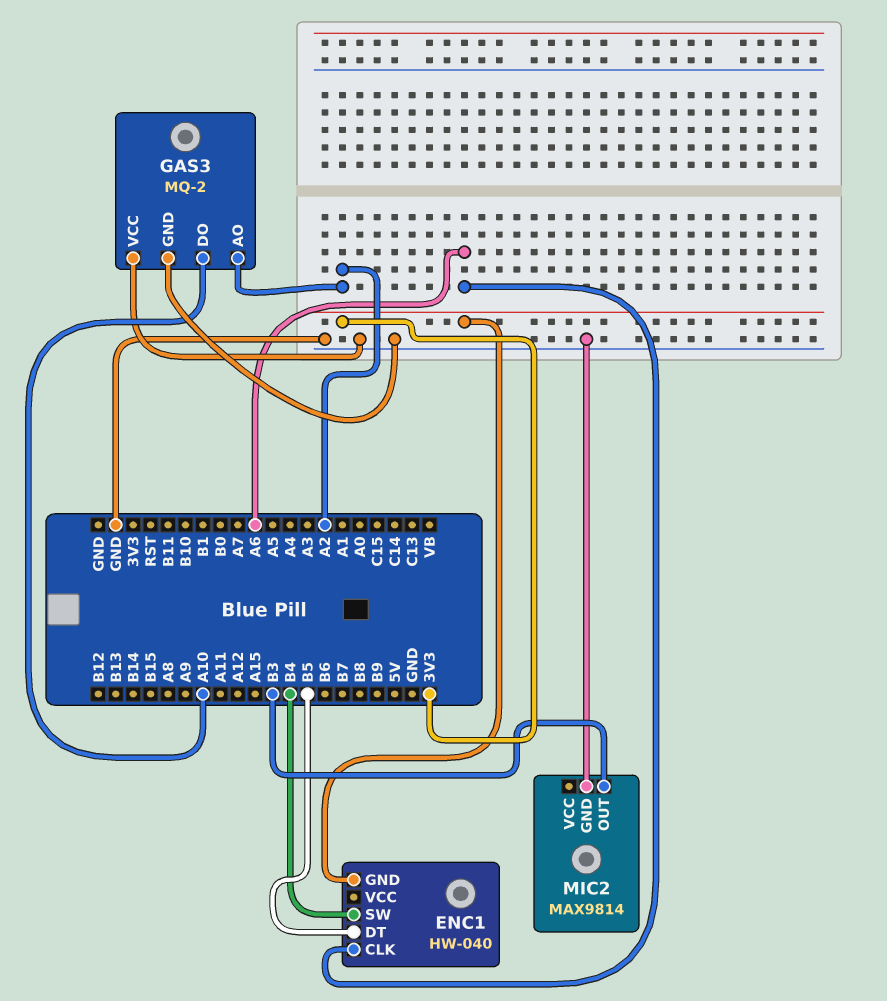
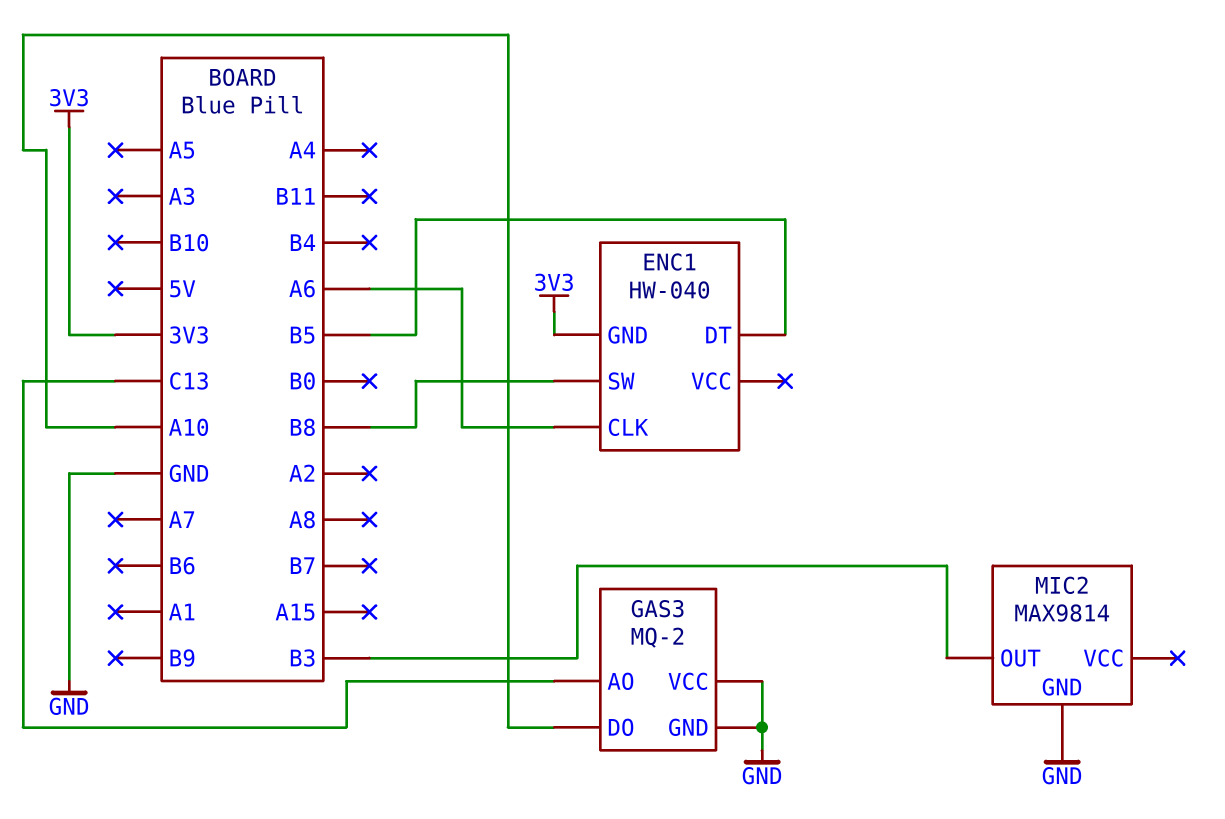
ENC1 pin SW: B4 -> B8
GAS3 pin AO: A2 -> C13

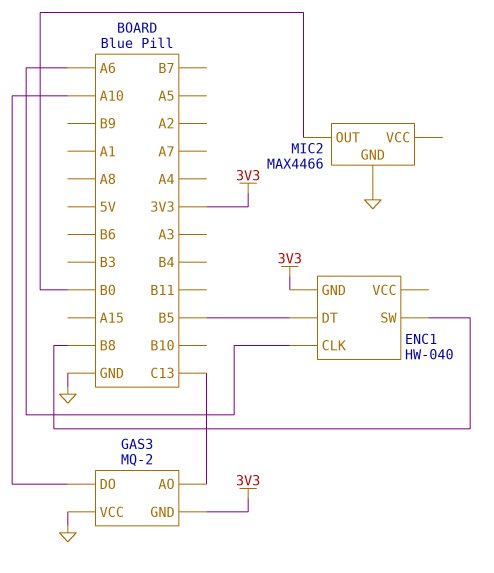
GAS3 pin GND: GND -> 3V3
MIC2: MAX9814 -> MAX4466
MIC2 pin OUT: B3 -> B0

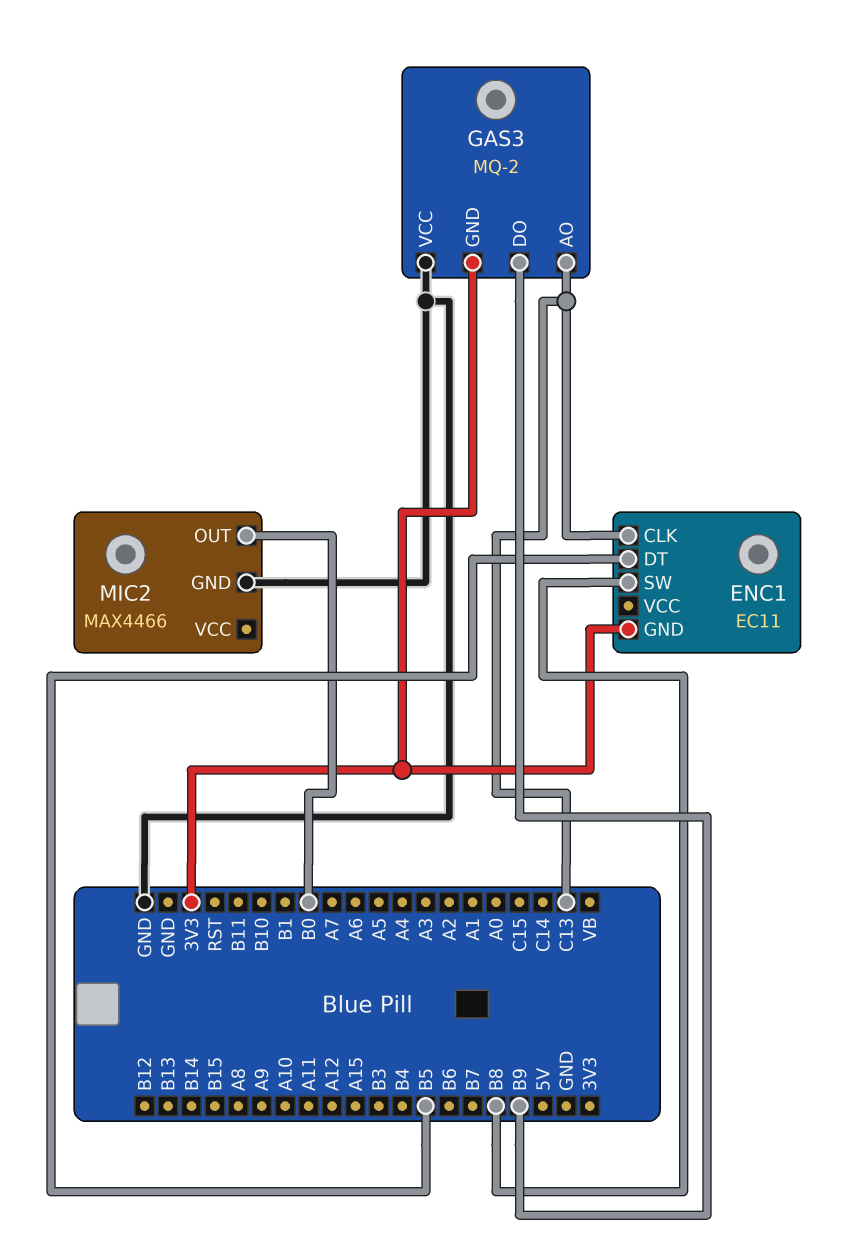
ENC1: HW-040 -> EC11
ENC1 pin CLK: A6 -> C13
GAS3 pin DO: A10 -> B9

